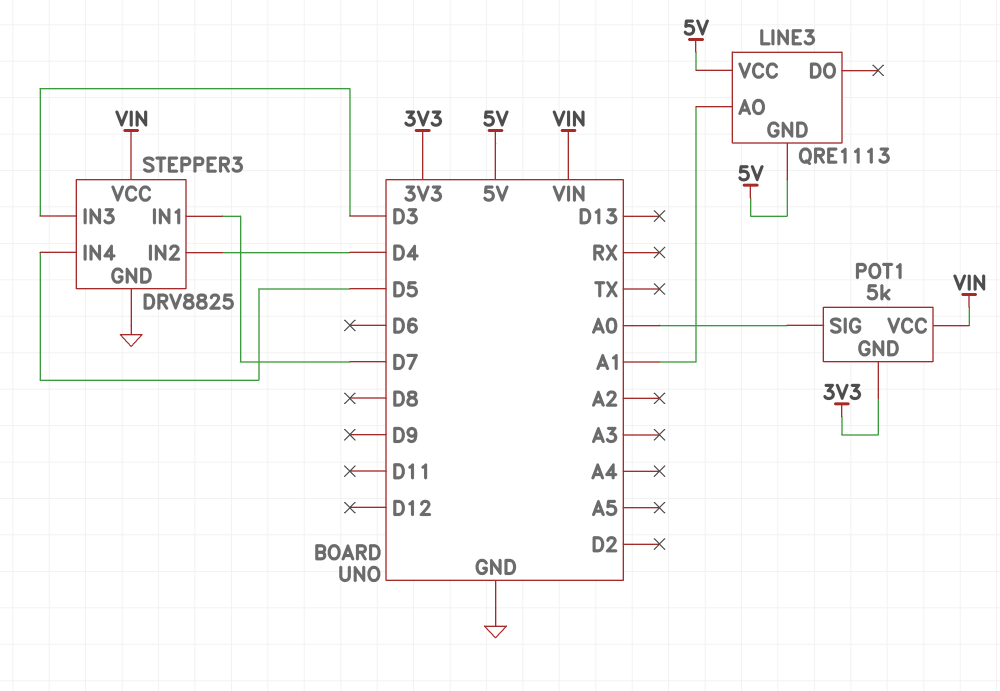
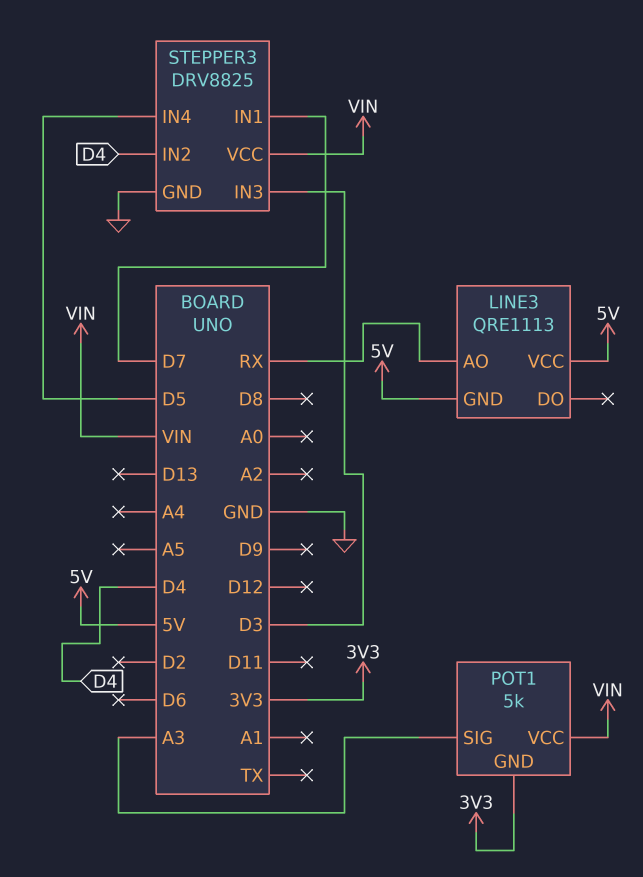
LINE3 pin AO: A1 -> RX
POT1 pin SIG: A0 -> A3

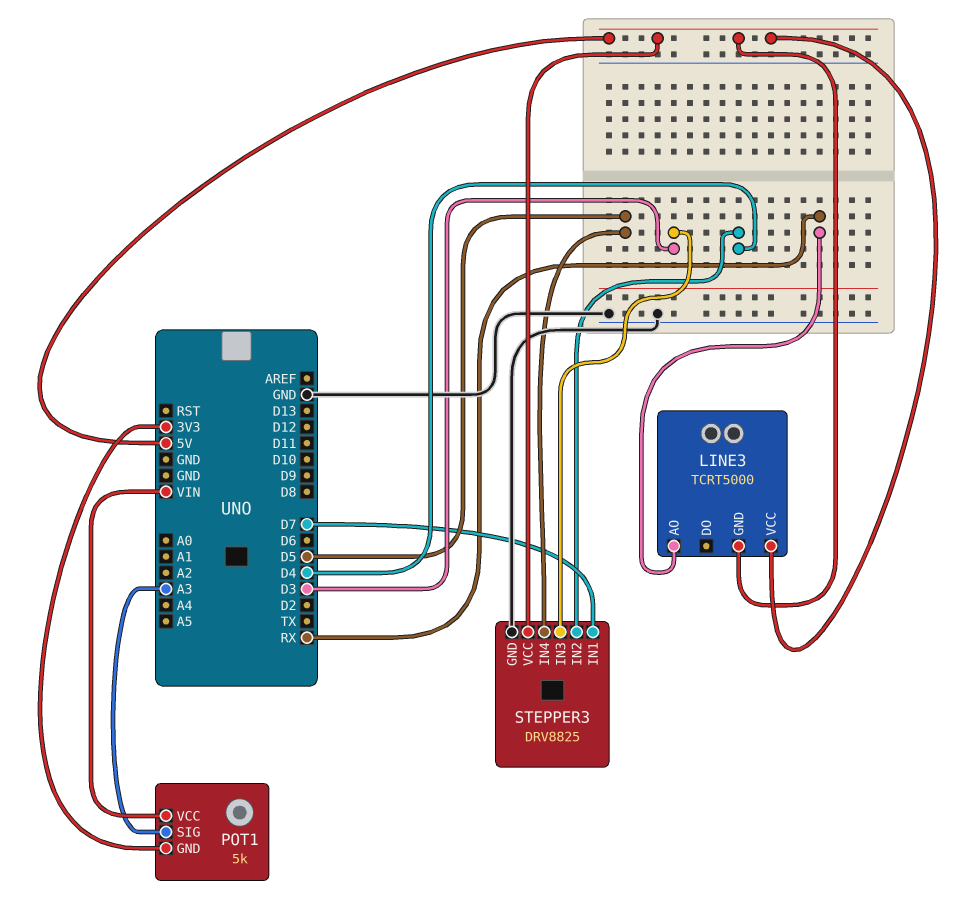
LINE3: QRE1113 -> TCRT5000
STEPPER3 pin VCC: VIN -> 5V

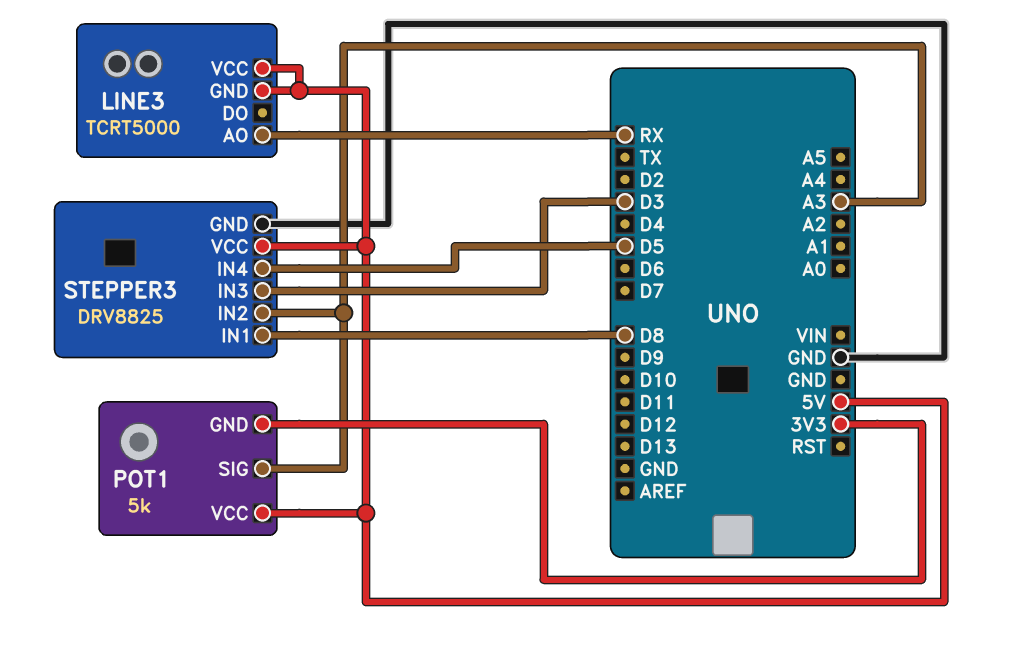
POT1 pin VCC: VIN -> 5V
STEPPER3 pin IN1: D7 -> D8
STEPPER3 pin IN2: D4 -> A3

